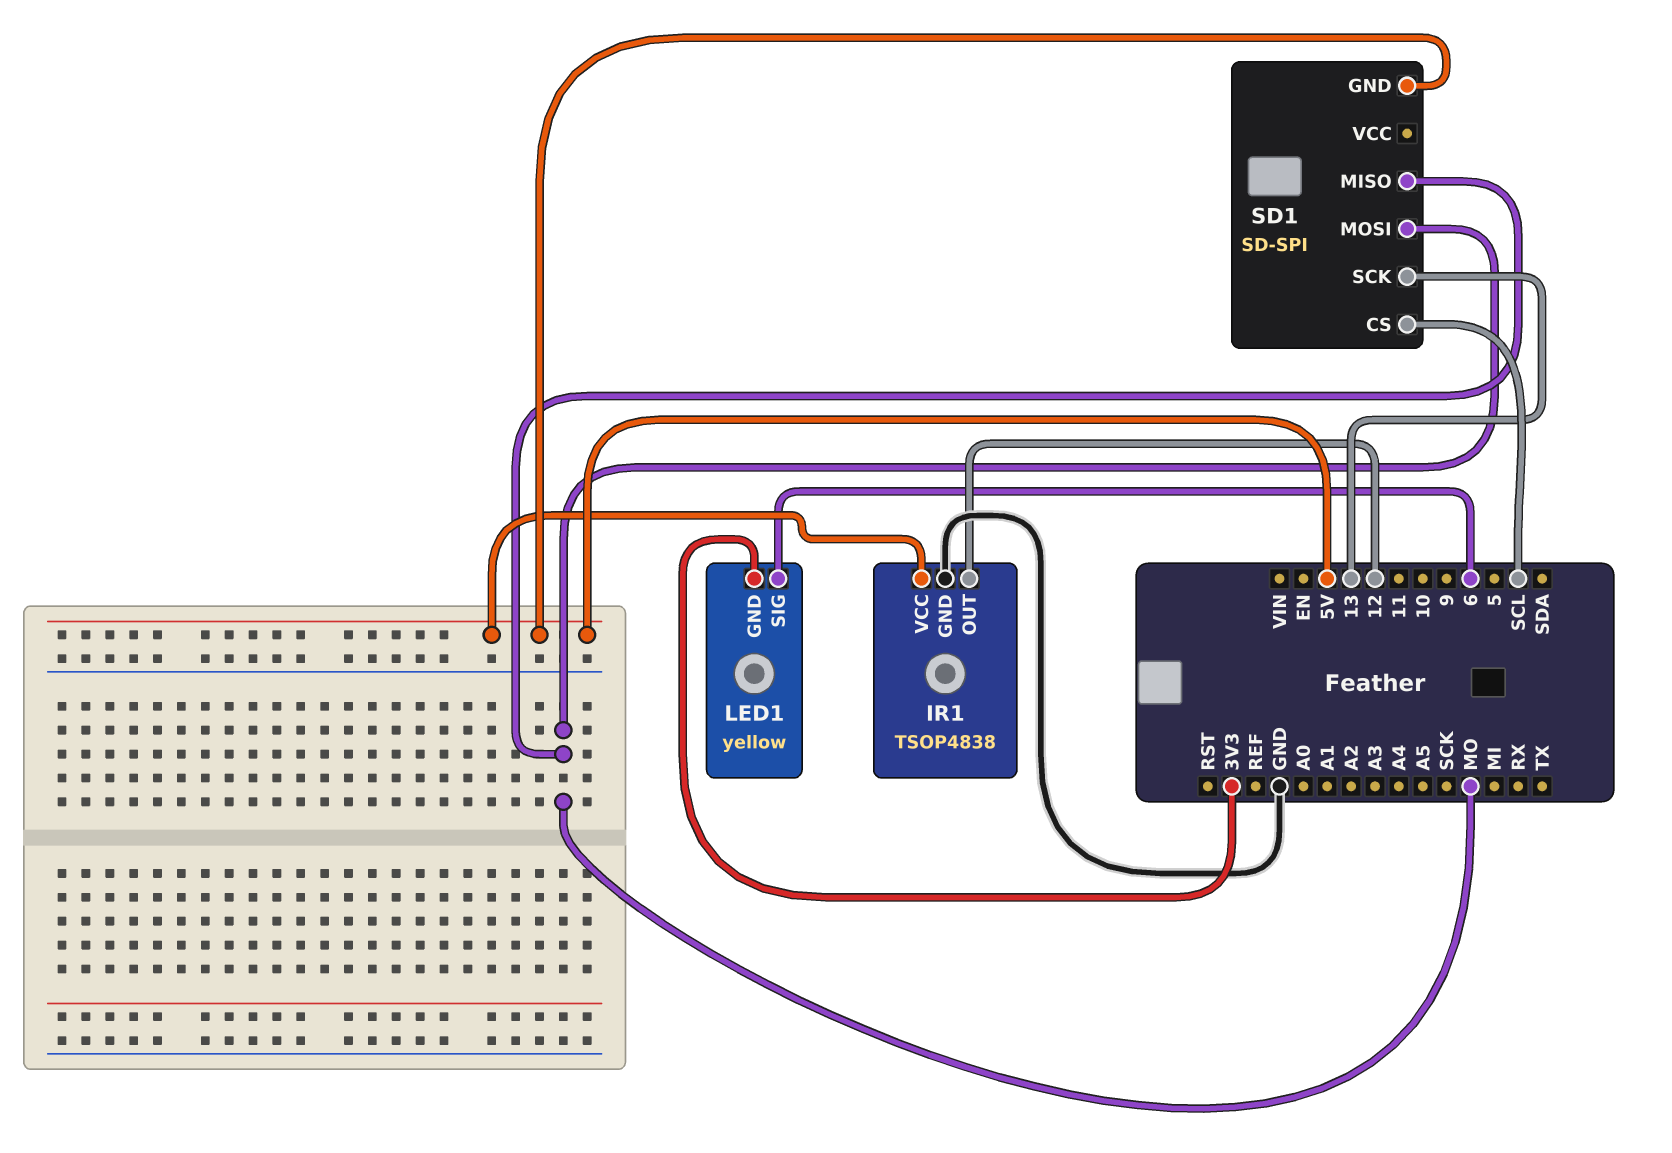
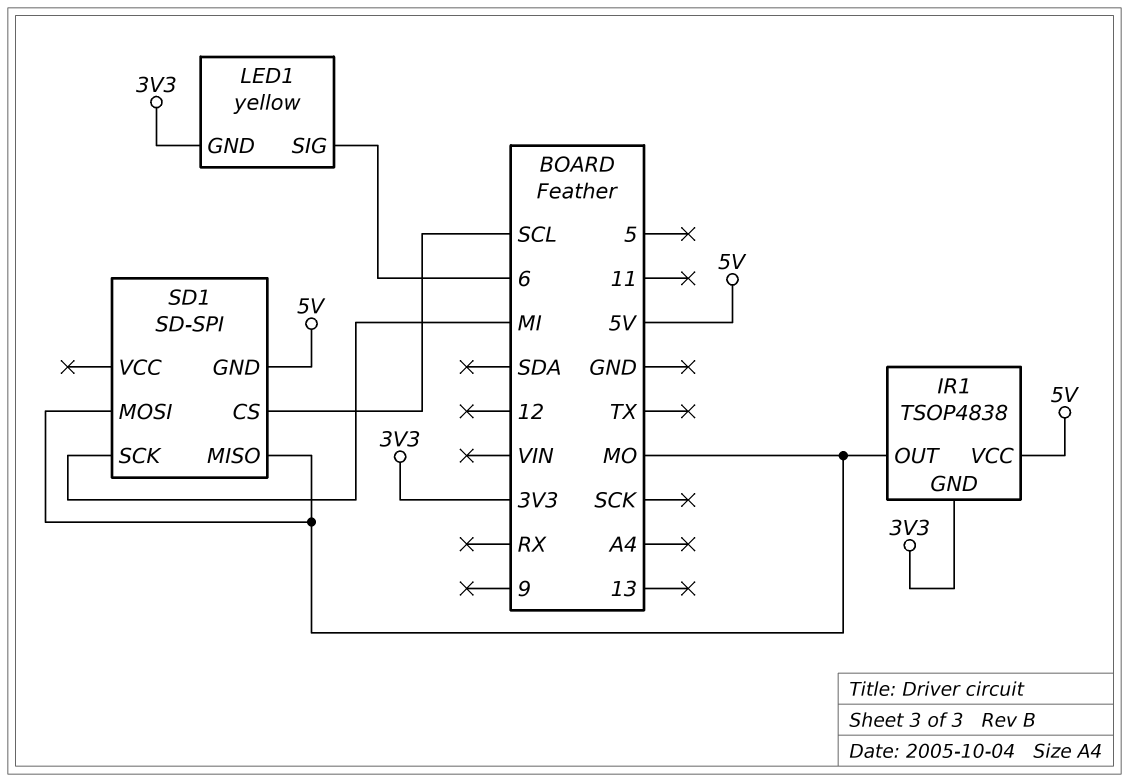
IR1 pin GND: GND -> 3V3
IR1 pin OUT: 12 -> MO
SD1 pin SCK: 13 -> MI

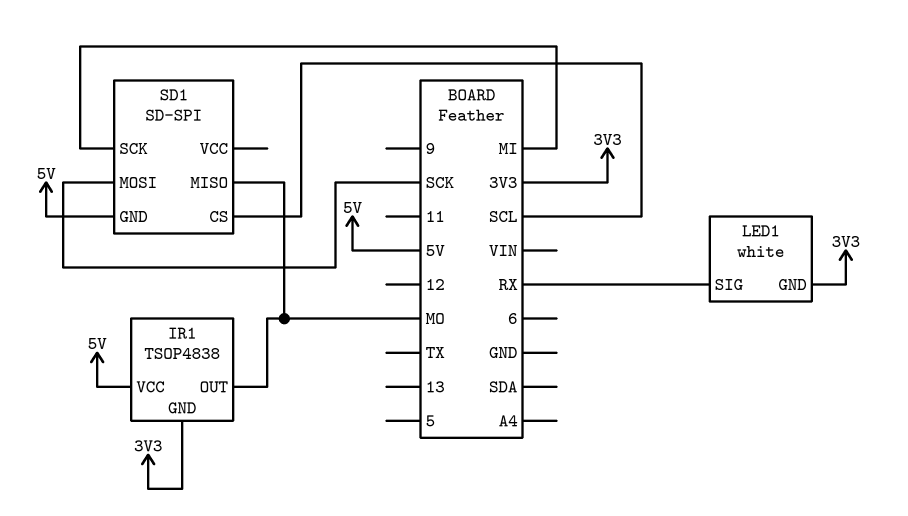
LED1: yellow -> white
LED1 pin SIG: 6 -> RX
SD1 pin MOSI: MO -> SCK

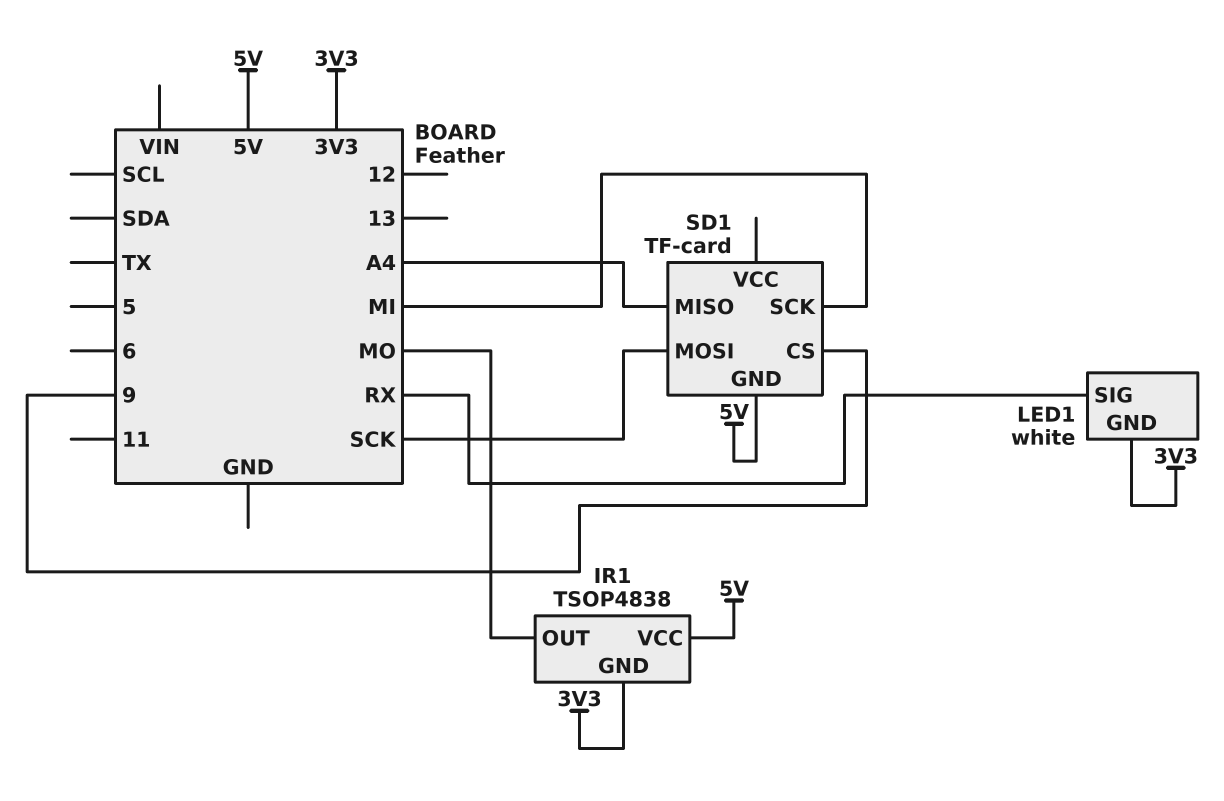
SD1: SD-SPI -> TF-card
SD1 pin CS: SCL -> 9
SD1 pin MISO: MO -> A4

